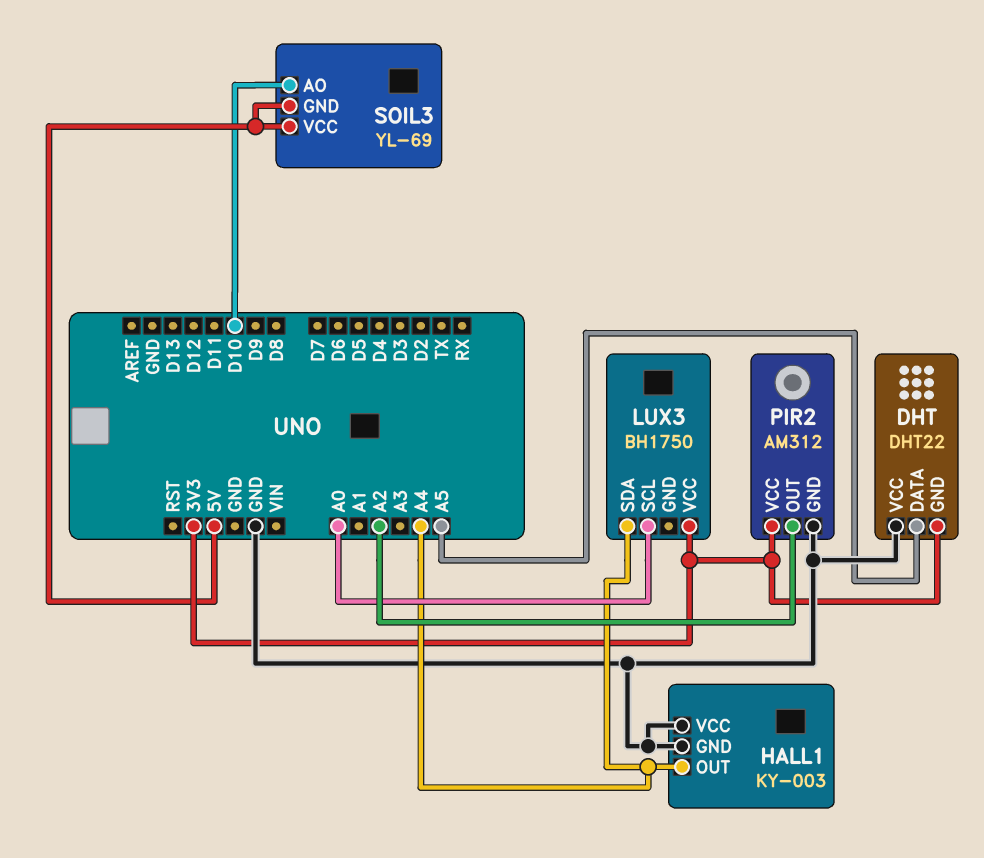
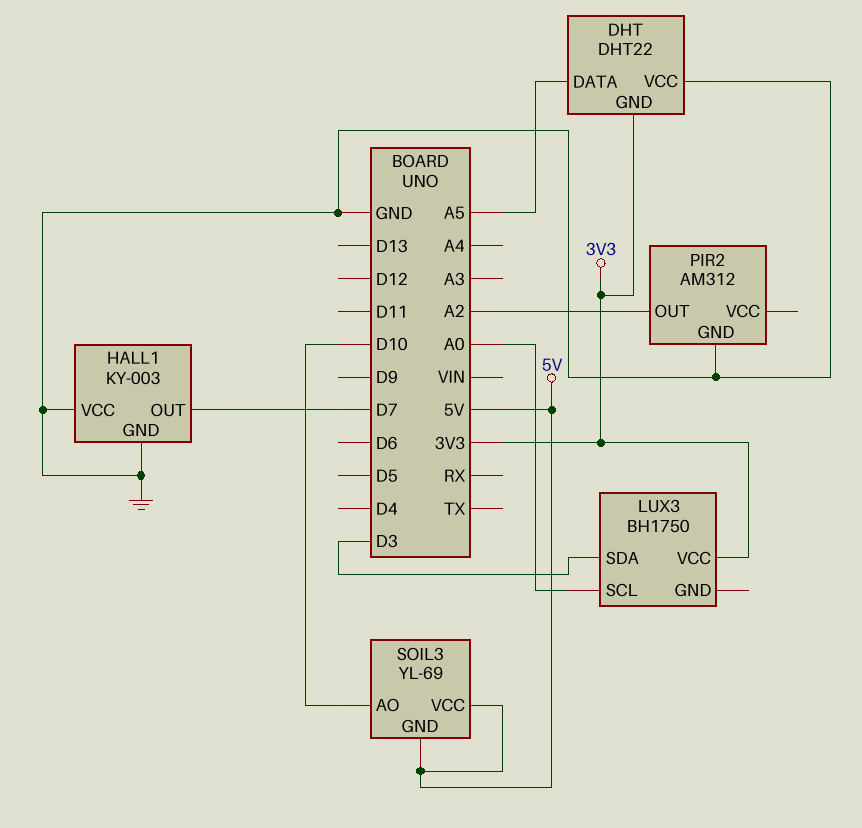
HALL1 pin OUT: A4 -> D7
LUX3 pin SDA: A4 -> D3
PIR2 pin VCC: 3V3 -> none

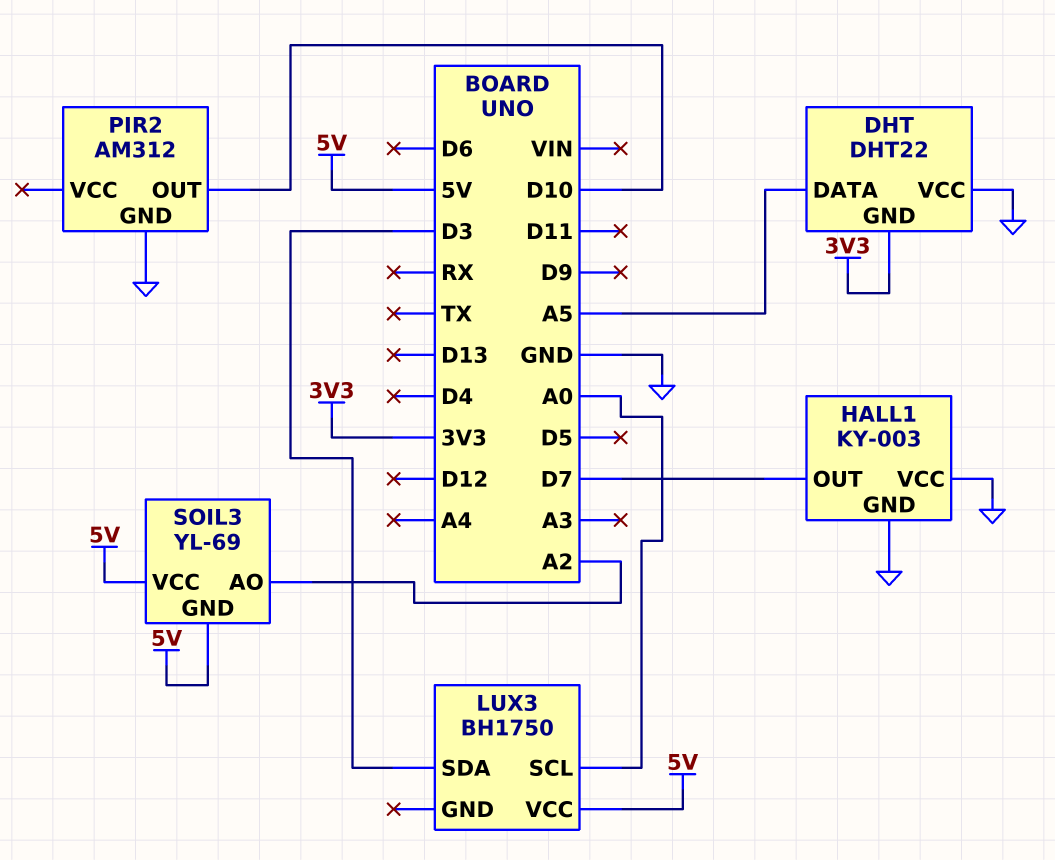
LUX3 pin VCC: 3V3 -> 5V
PIR2 pin OUT: A2 -> D10
SOIL3 pin AO: D10 -> A2

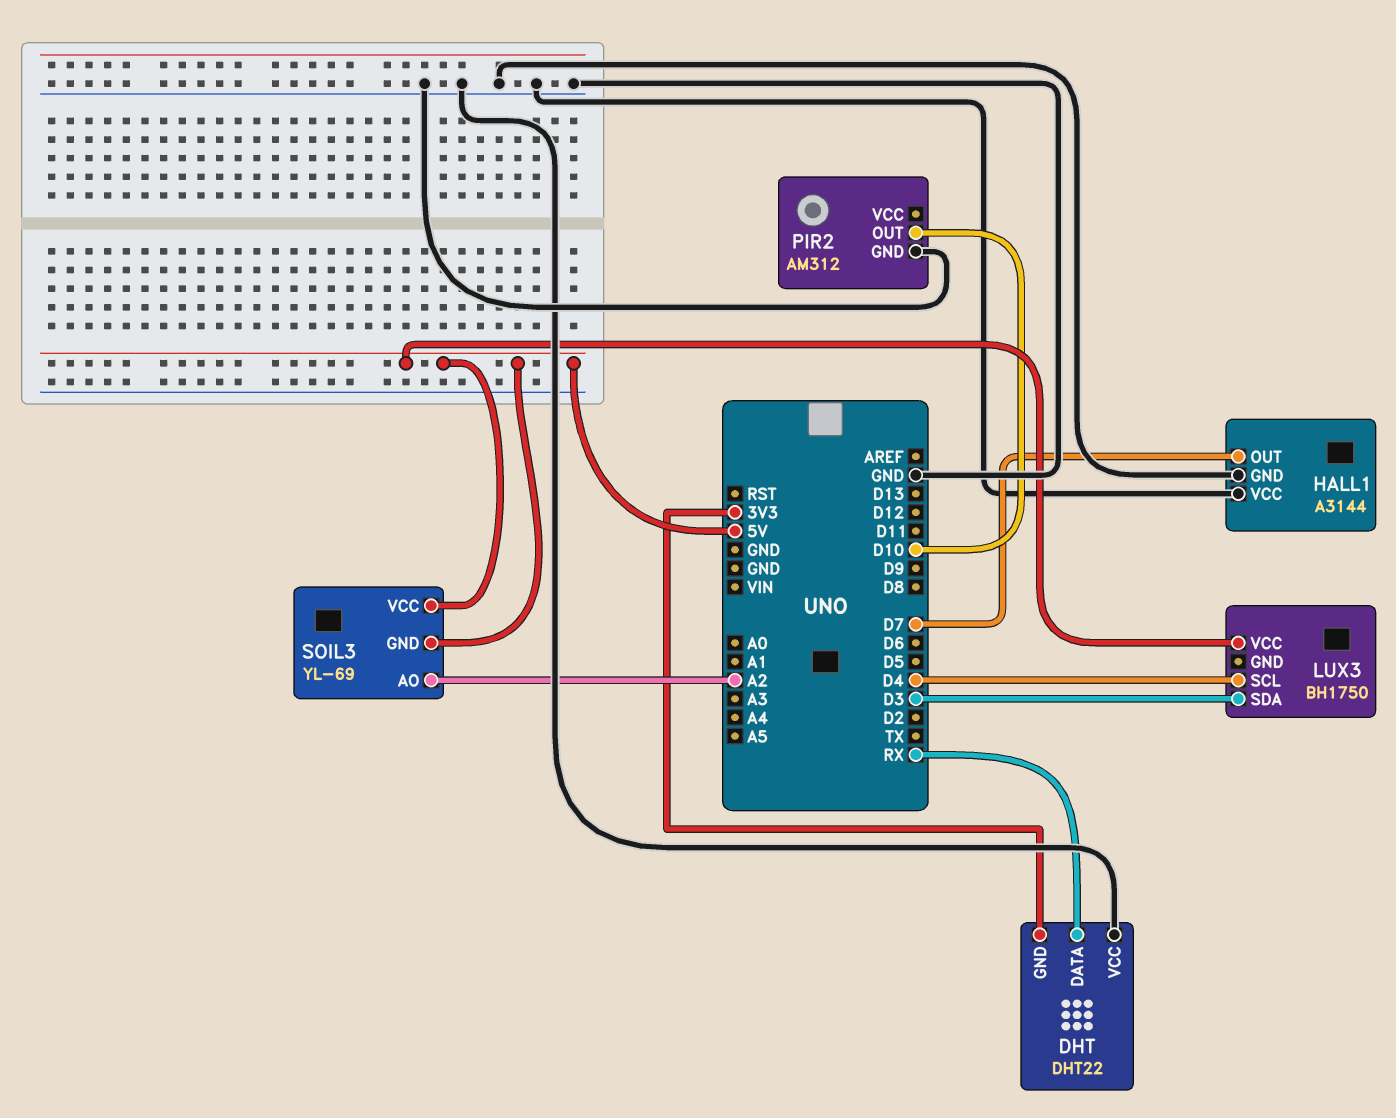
DHT pin DATA: A5 -> RX
HALL1: KY-003 -> A3144
LUX3 pin SCL: A0 -> D4

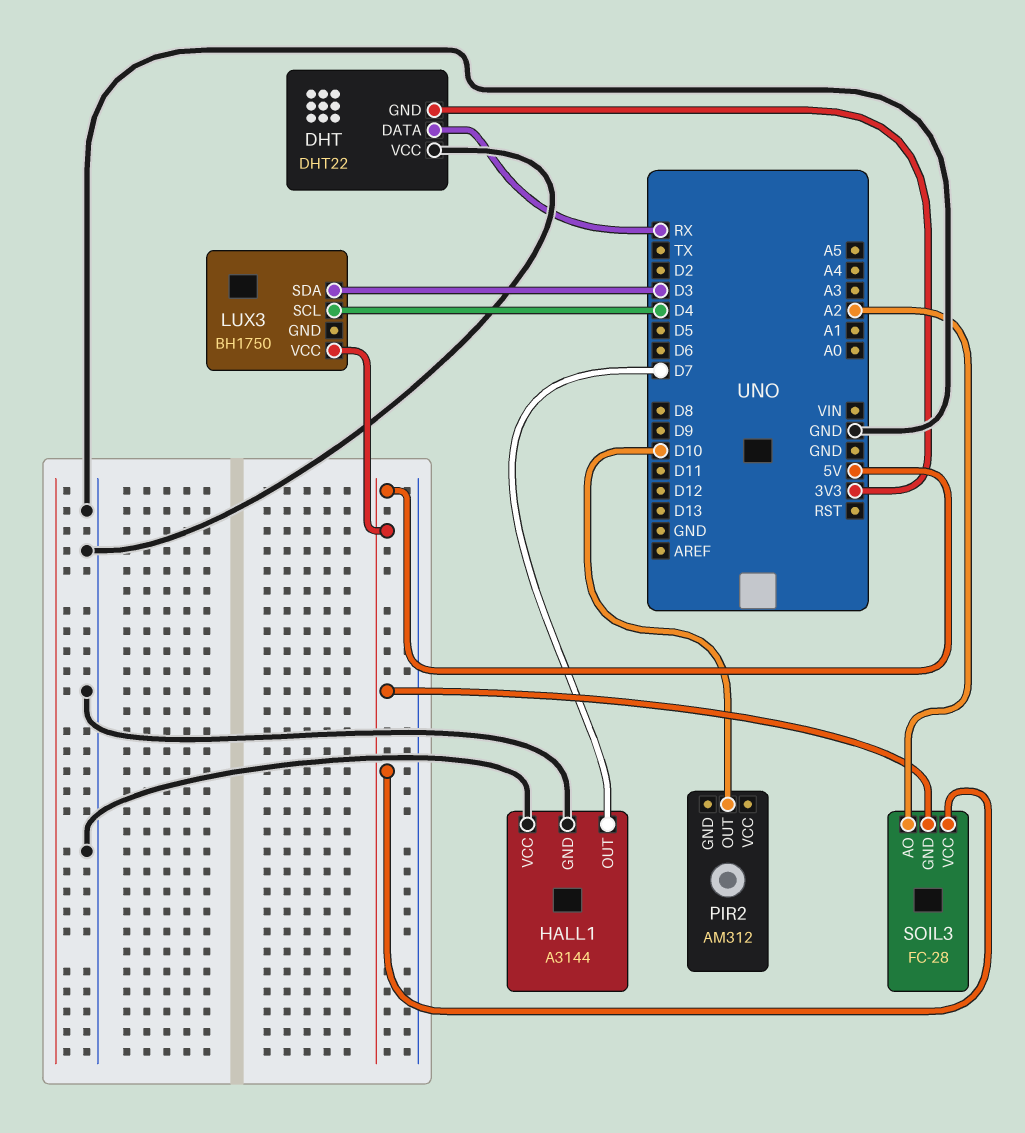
PIR2 pin GND: GND -> none
SOIL3: YL-69 -> FC-28

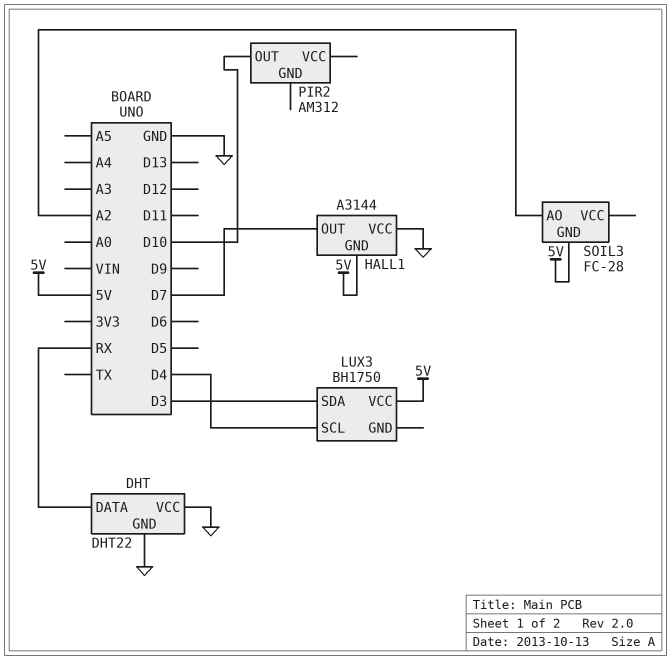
DHT pin GND: 3V3 -> GND
HALL1 pin GND: GND -> 5V
SOIL3 pin VCC: 5V -> none

